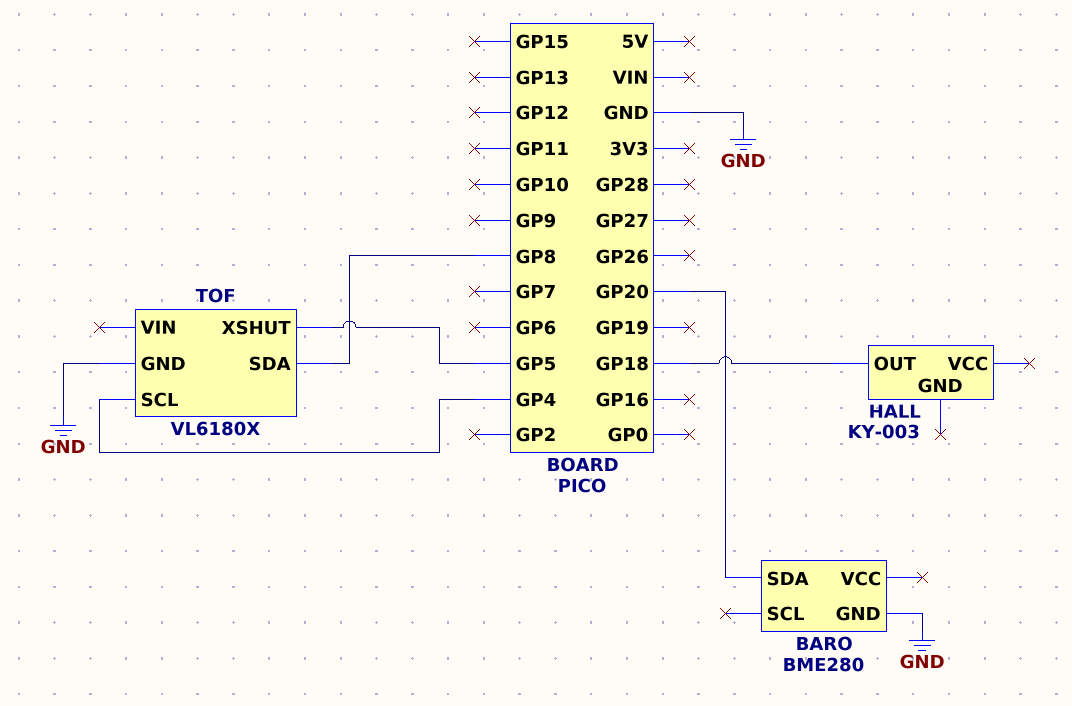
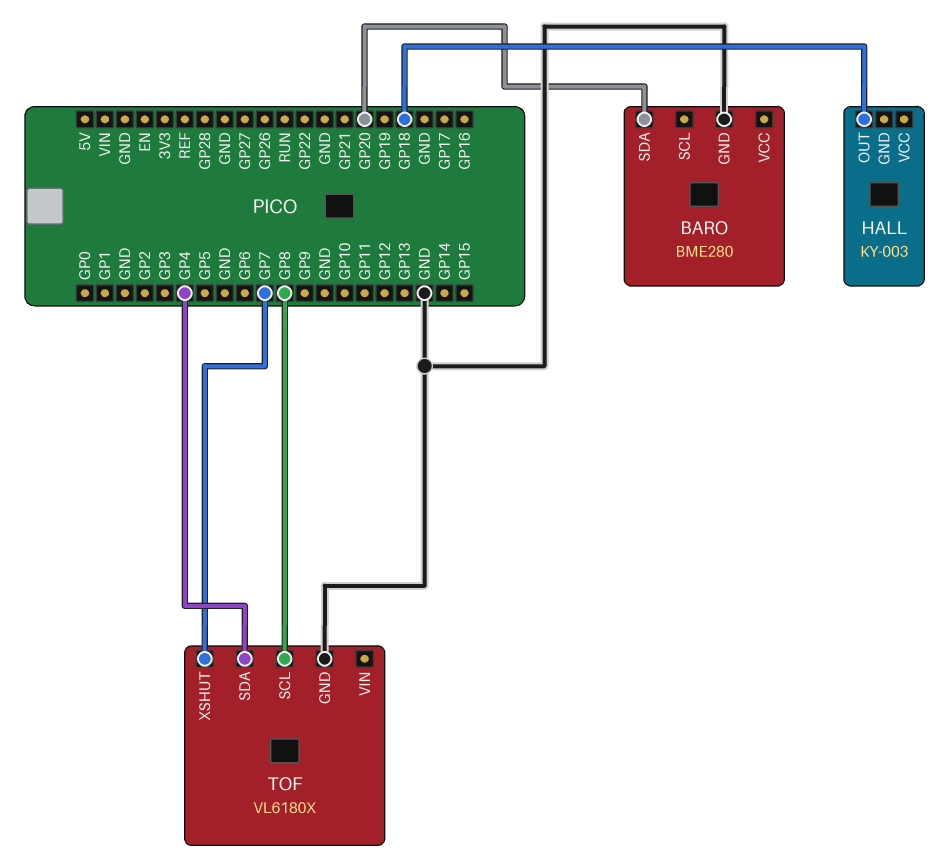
TOF pin SCL: GP4 -> GP8
TOF pin SDA: GP8 -> GP4
TOF pin XSHUT: GP5 -> GP7

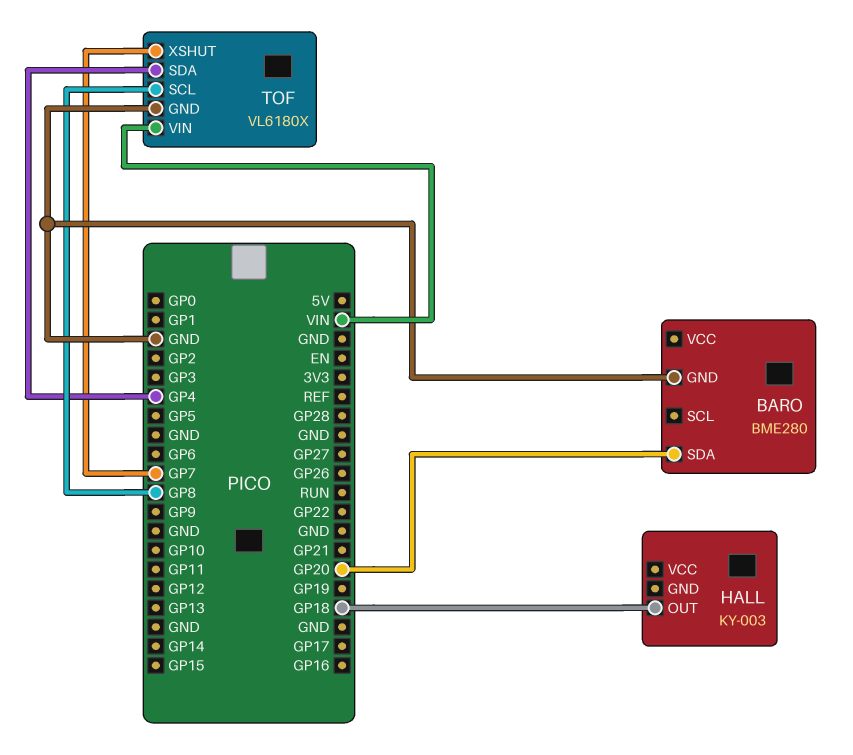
TOF pin VIN: none -> VIN

